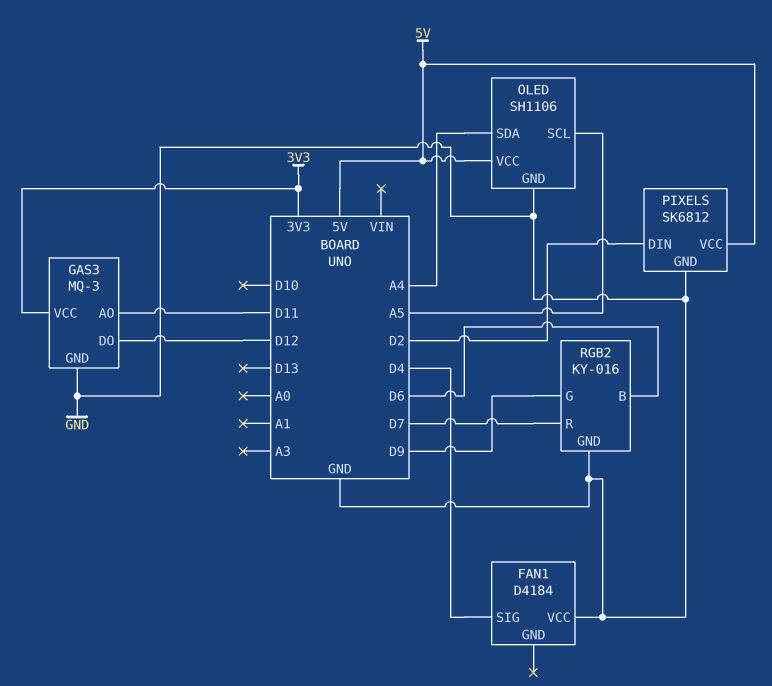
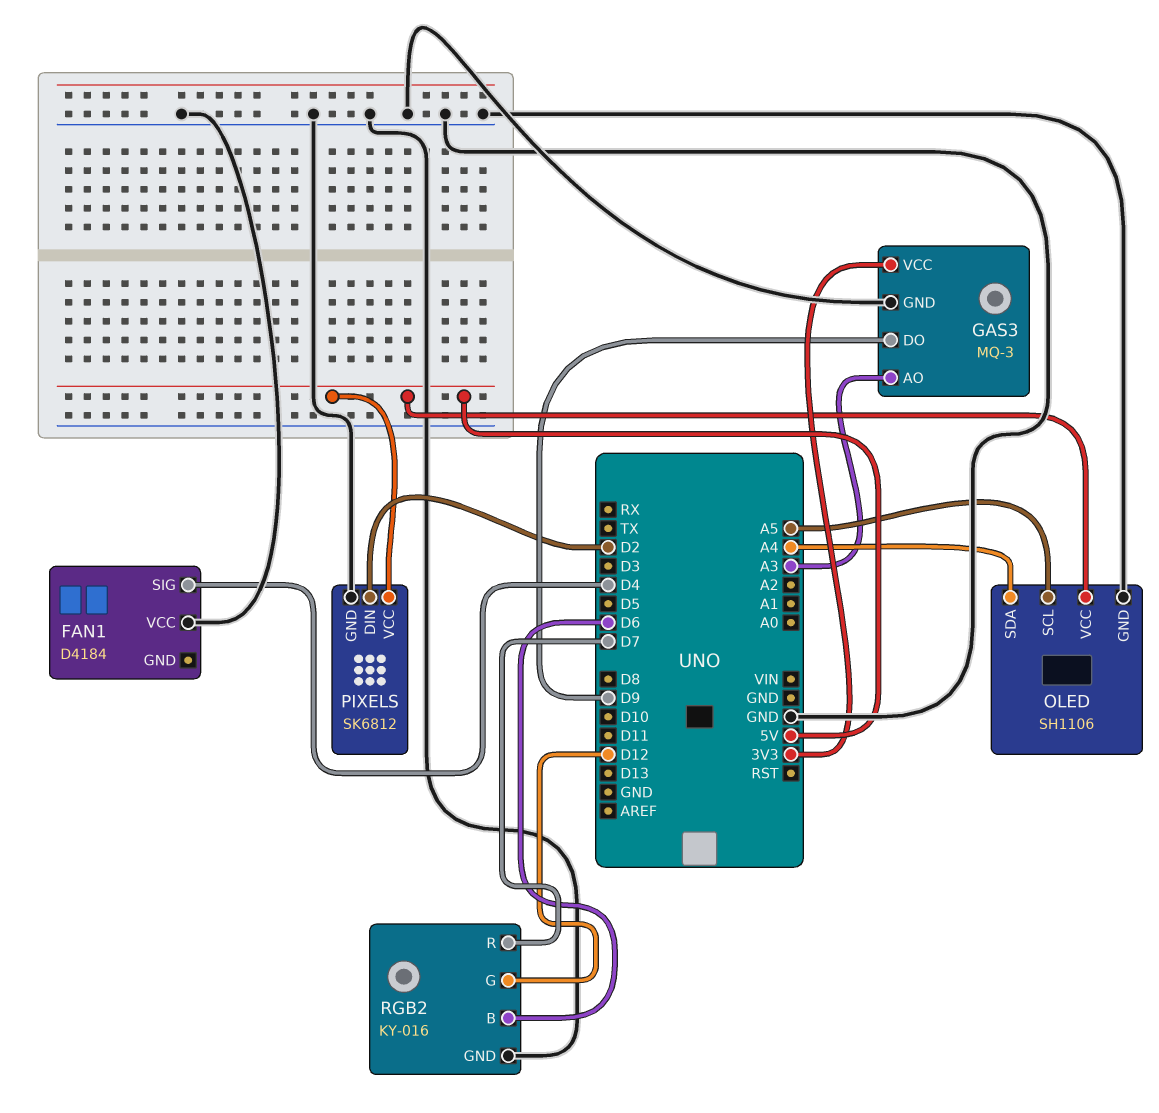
GAS3 pin AO: D11 -> A3
GAS3 pin DO: D12 -> D9
RGB2 pin G: D9 -> D12

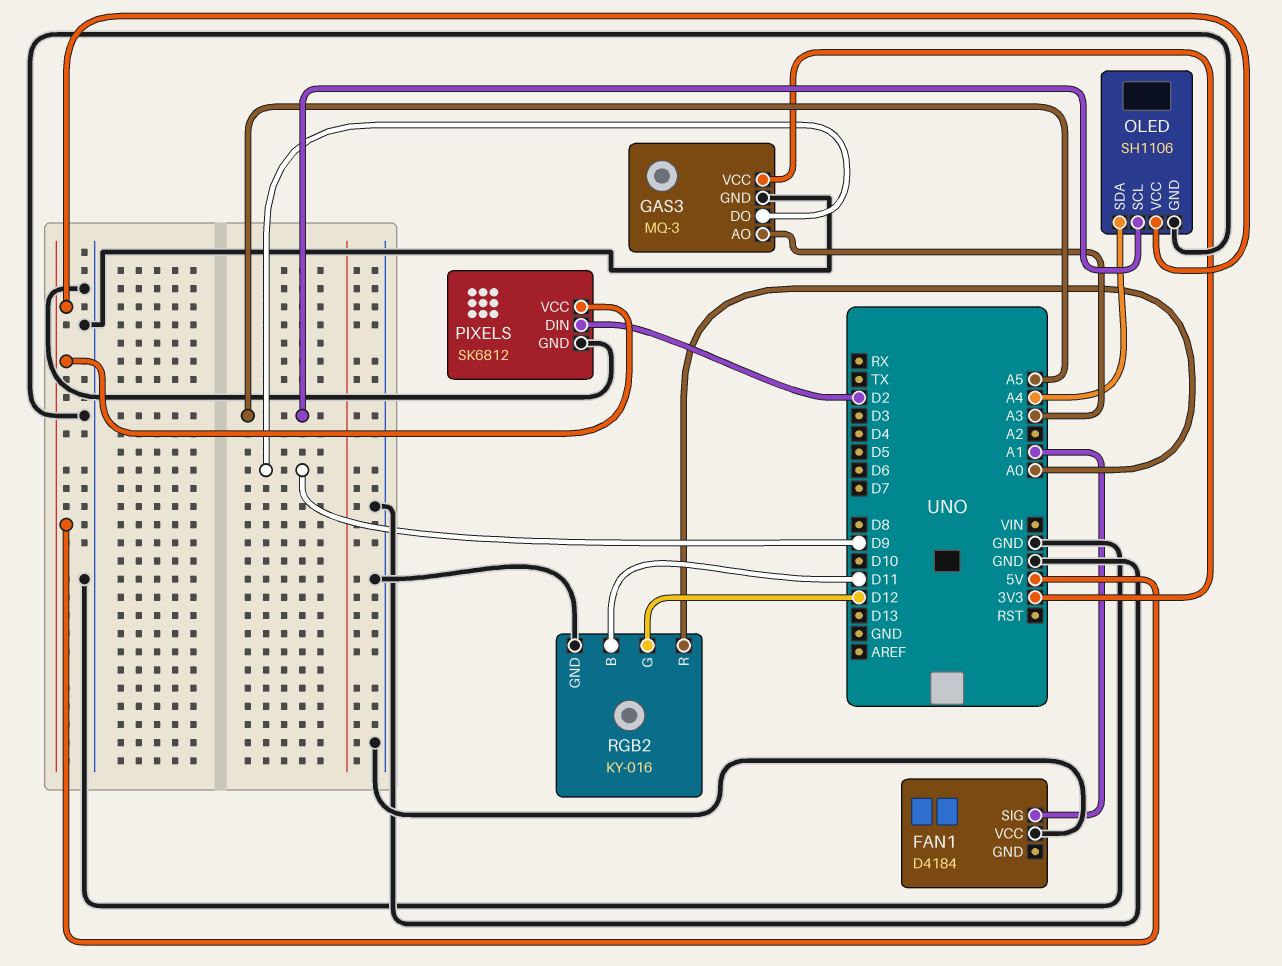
FAN1 pin SIG: D4 -> A1
RGB2 pin B: D6 -> D11
RGB2 pin R: D7 -> A0

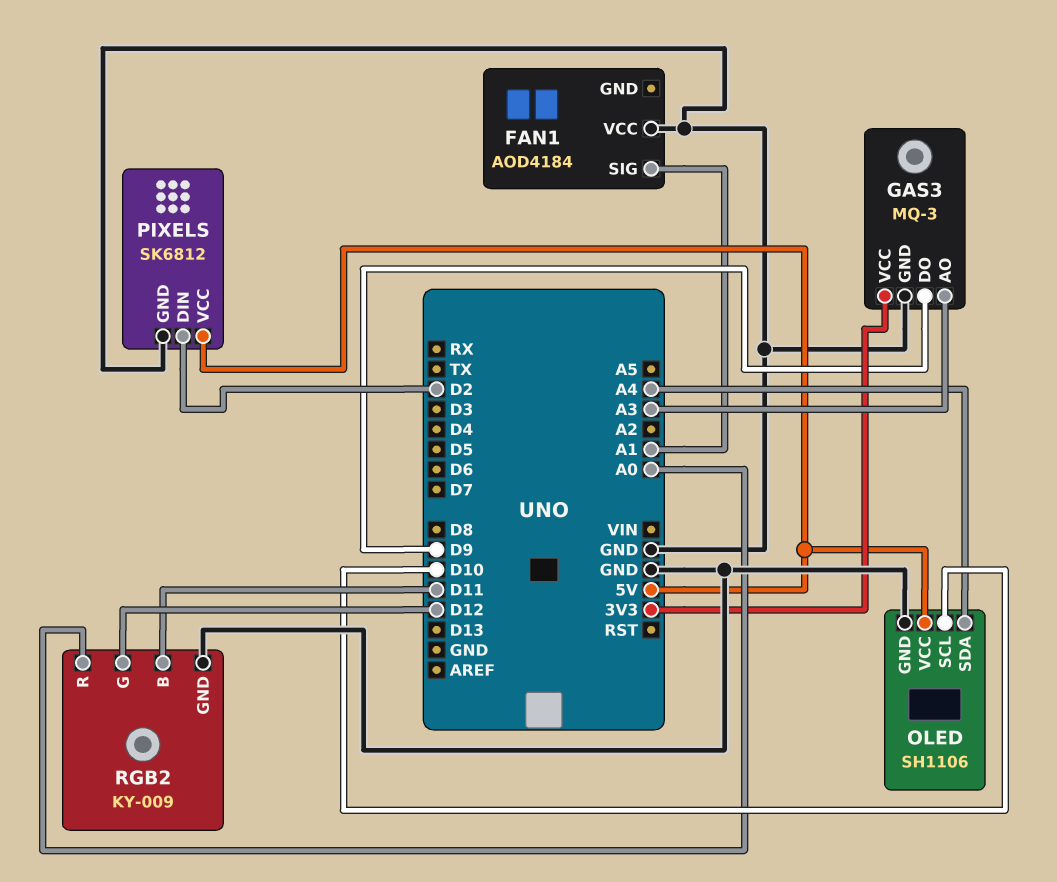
FAN1: D4184 -> AOD4184
OLED pin SCL: A5 -> D10
RGB2: KY-016 -> KY-009

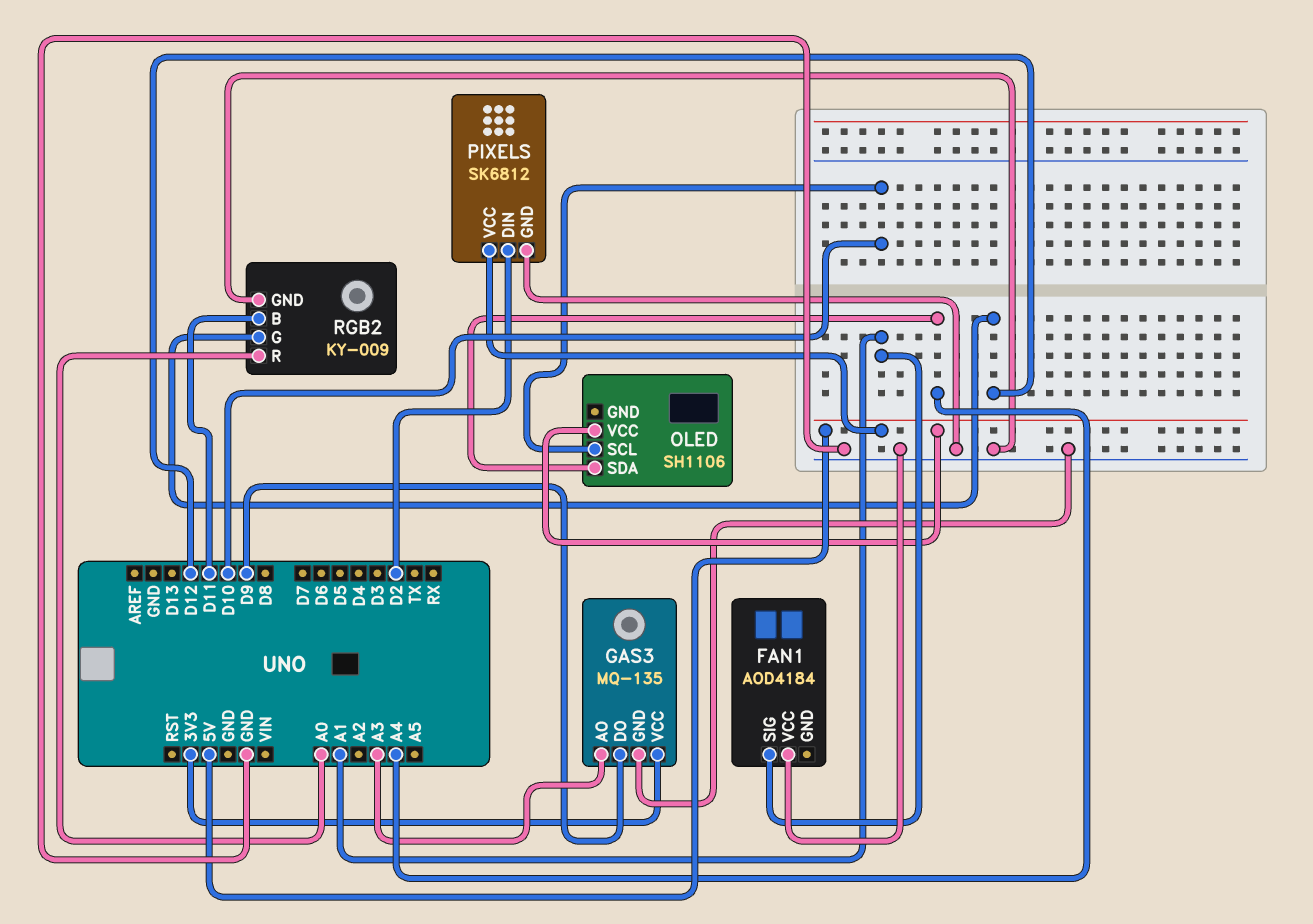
GAS3: MQ-3 -> MQ-135
OLED pin GND: GND -> none

